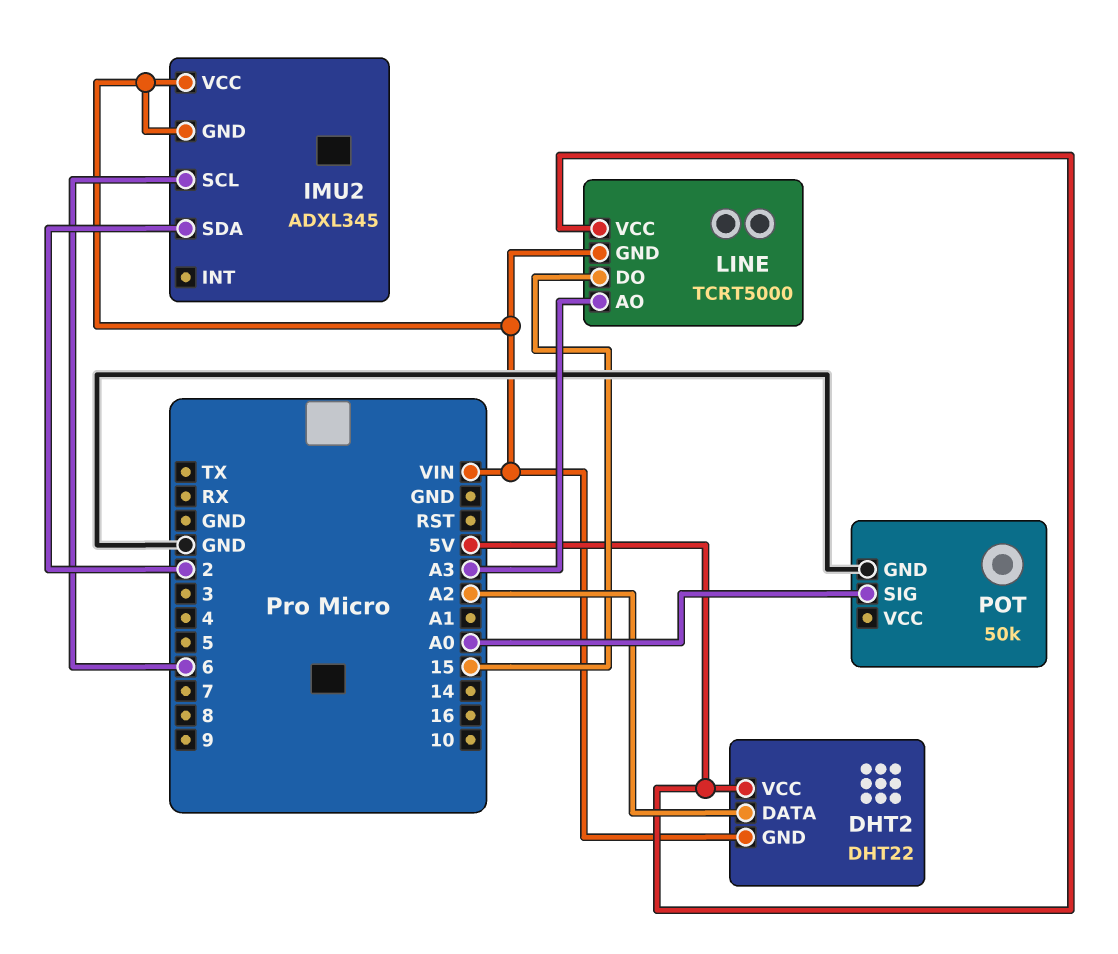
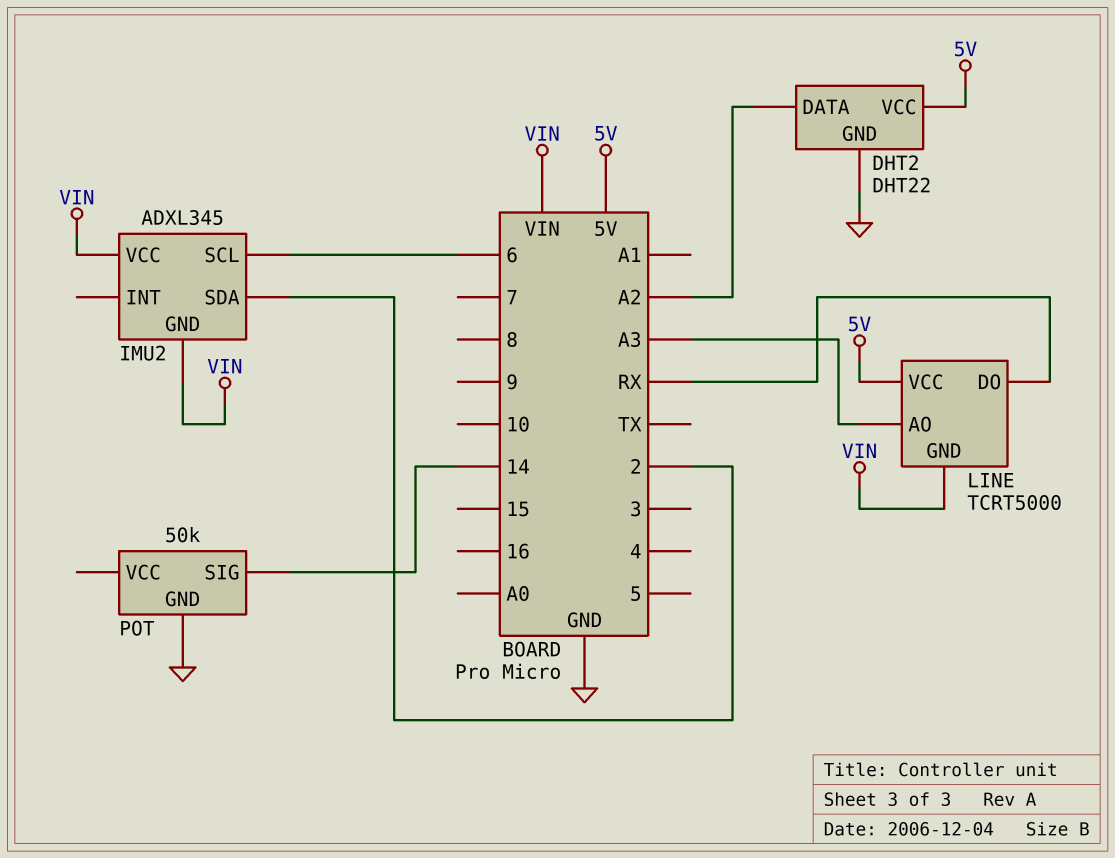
DHT2 pin GND: VIN -> GND
LINE pin DO: 15 -> RX
POT pin SIG: A0 -> 14

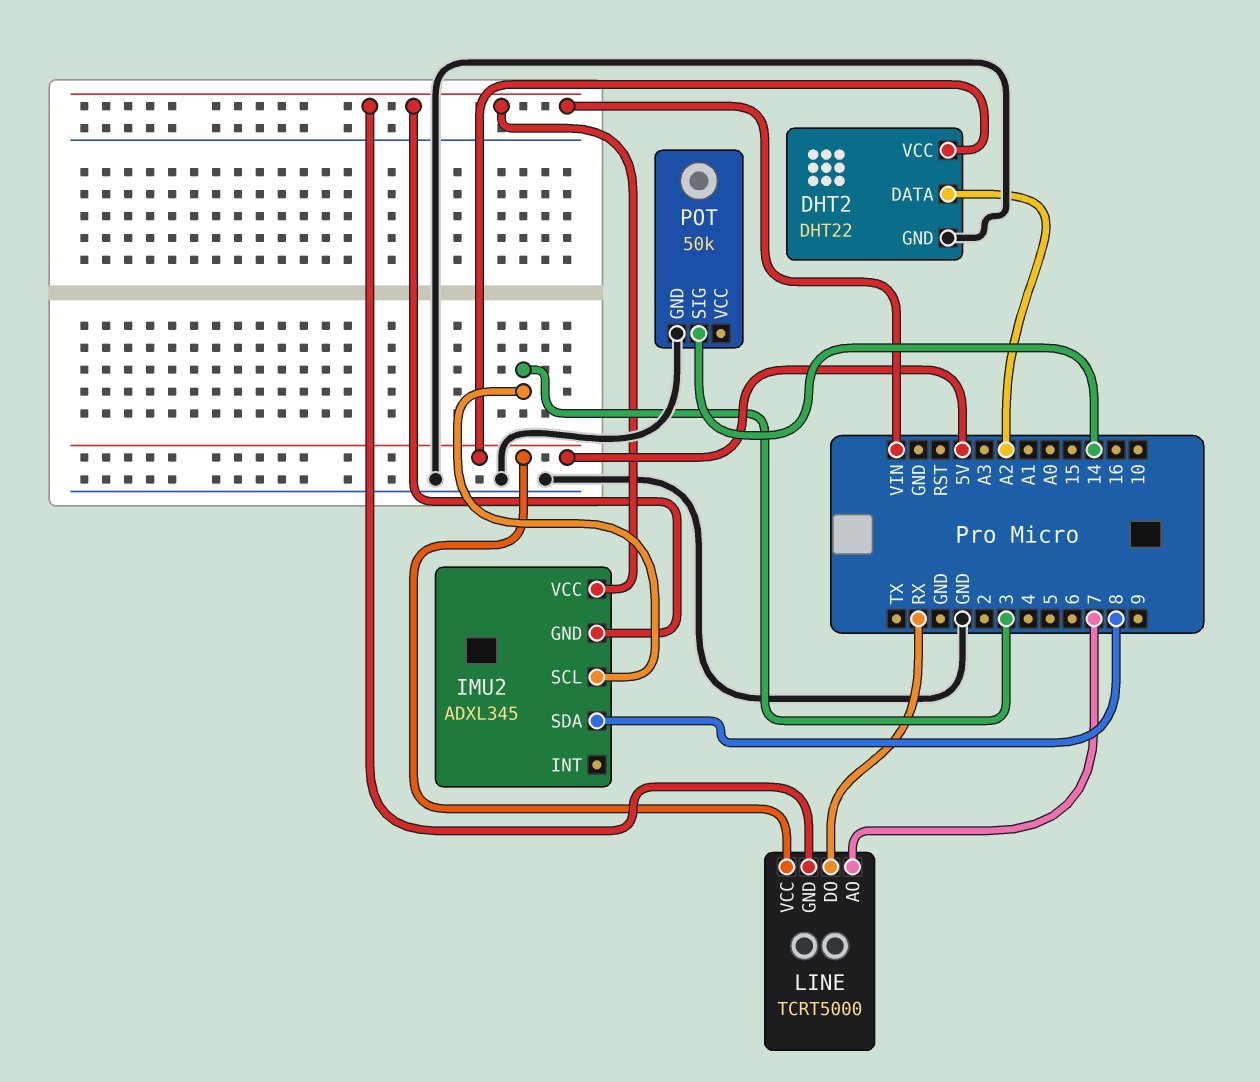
IMU2 pin SCL: 6 -> 3
IMU2 pin SDA: 2 -> 8
LINE pin AO: A3 -> 7

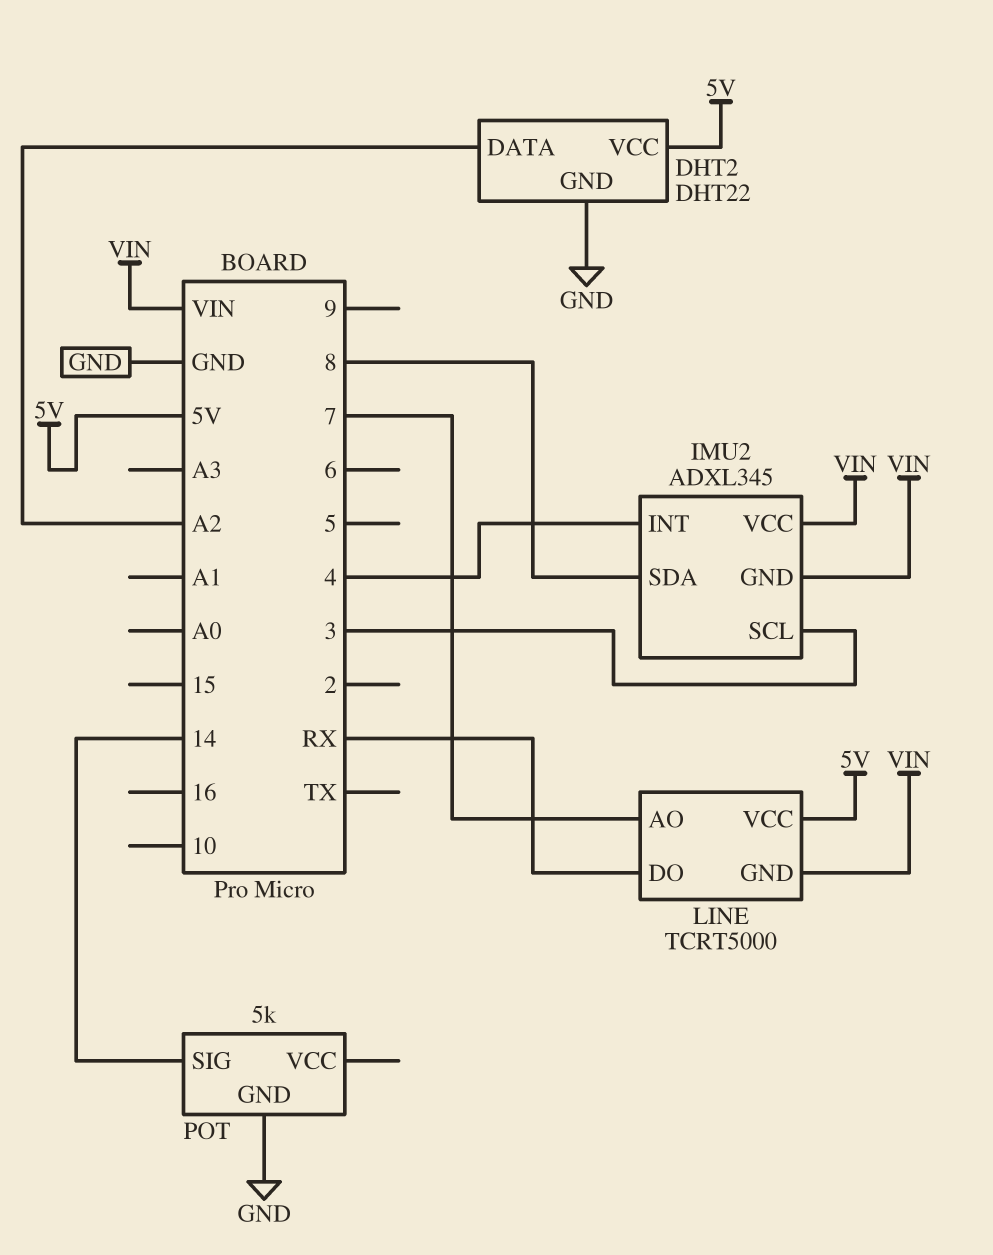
IMU2 pin INT: none -> 4
POT: 50k -> 5k

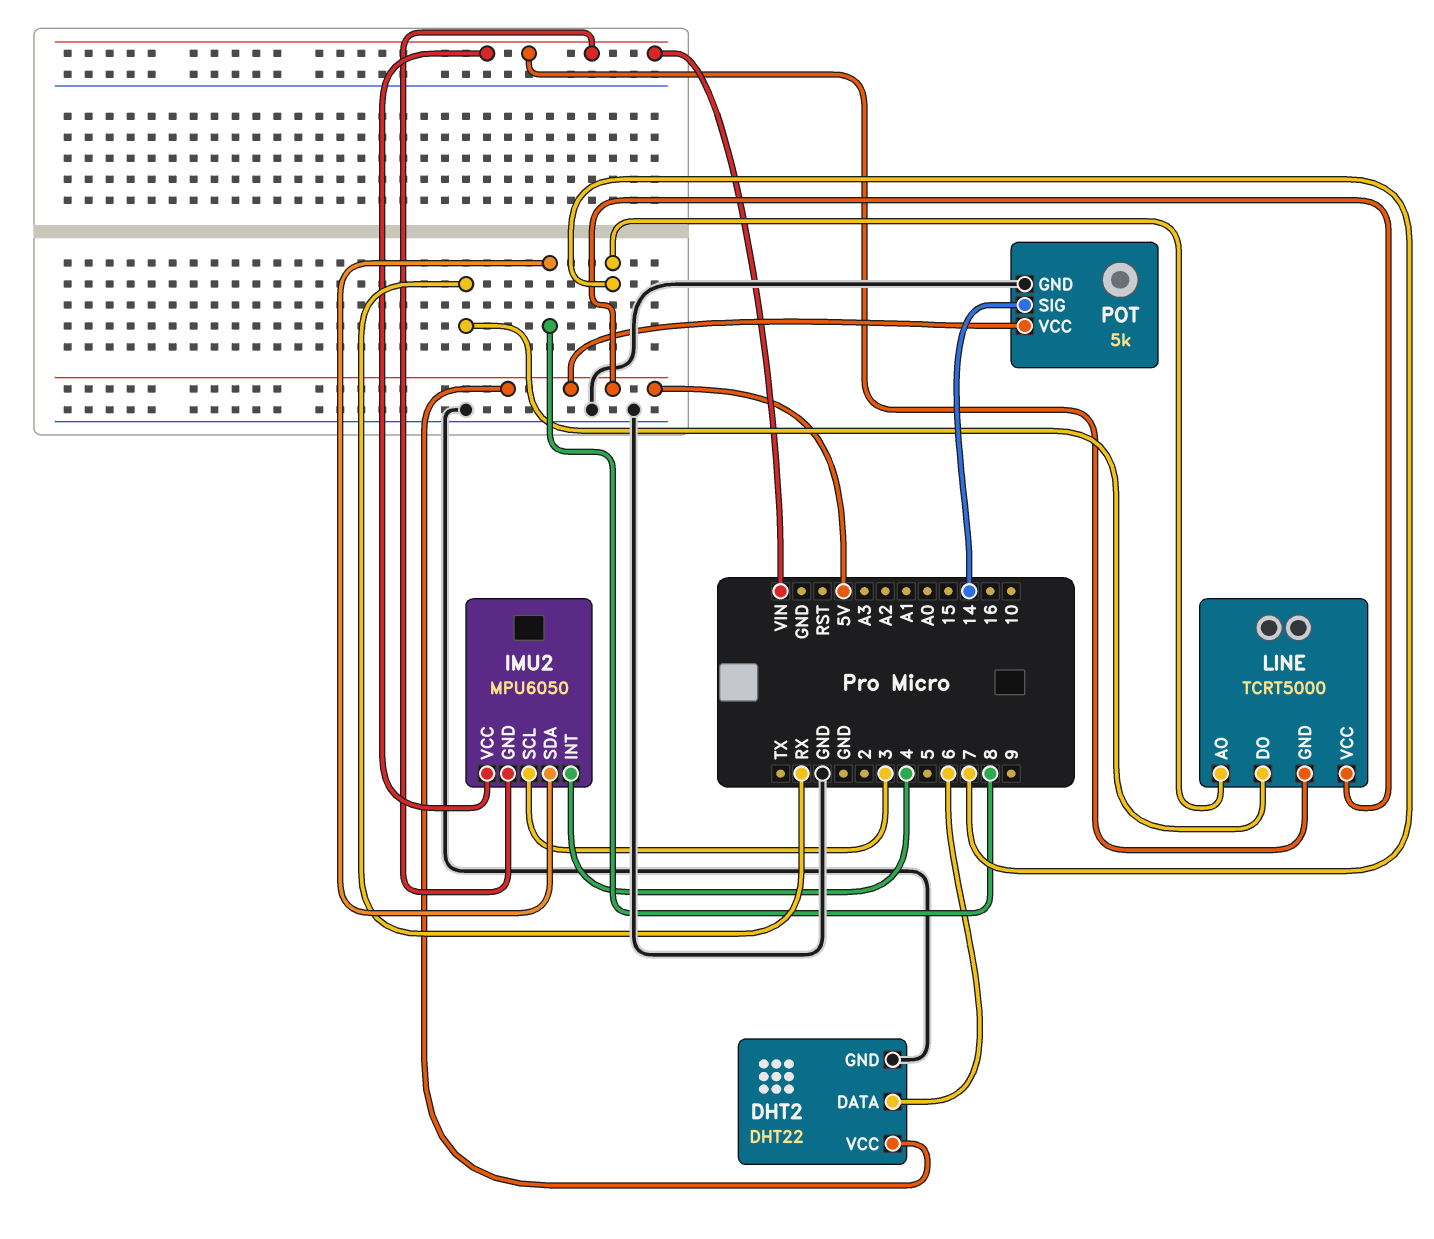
DHT2 pin DATA: A2 -> 6
IMU2: ADXL345 -> MPU6050
POT pin VCC: none -> 5V

